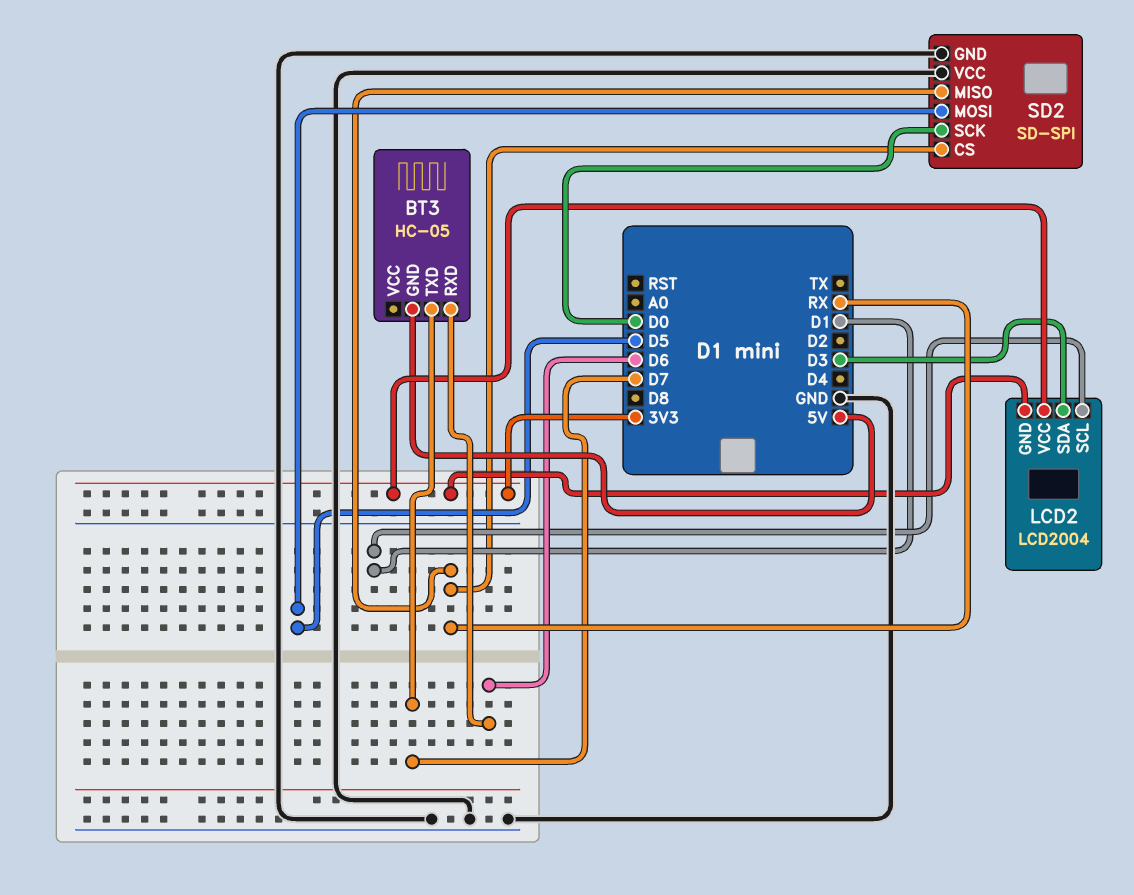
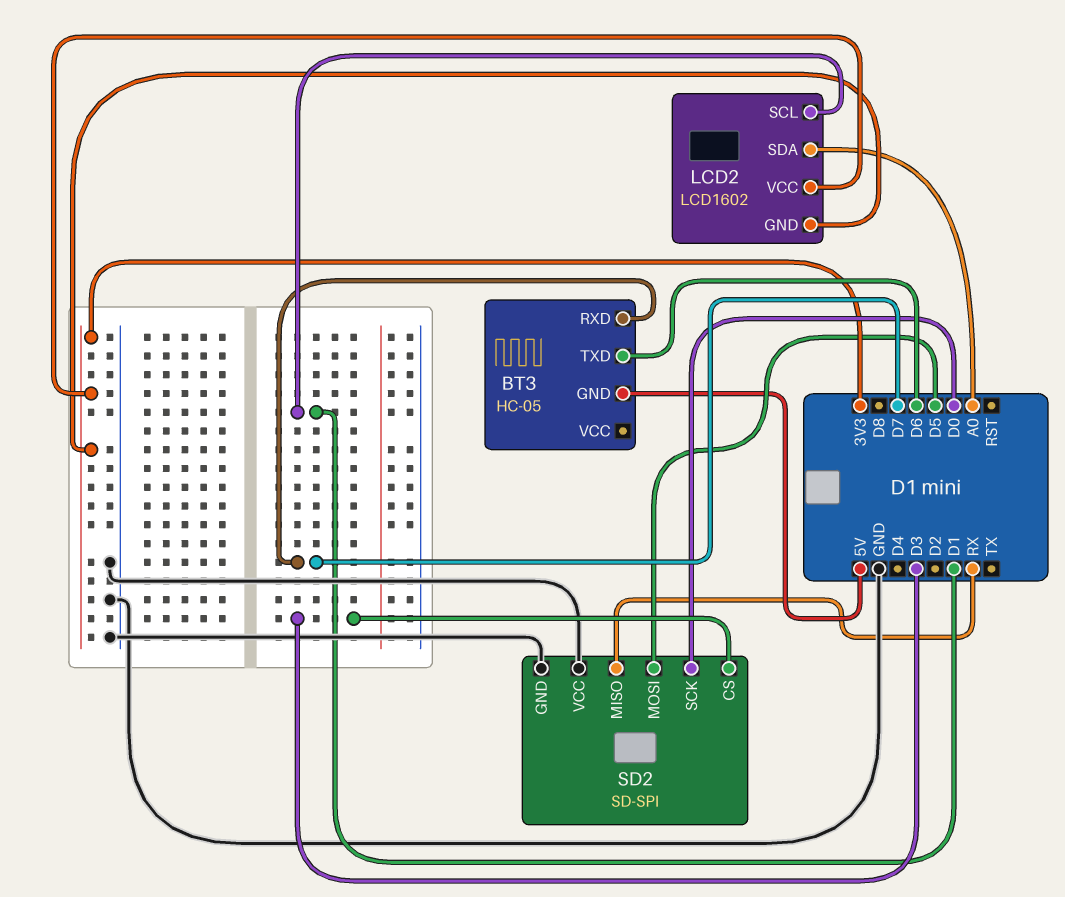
BT3 pin RXD: D6 -> D7
BT3 pin TXD: D7 -> D6
LCD2: LCD2004 -> LCD1602
LCD2 pin SDA: D3 -> A0
SD2 pin CS: RX -> D3

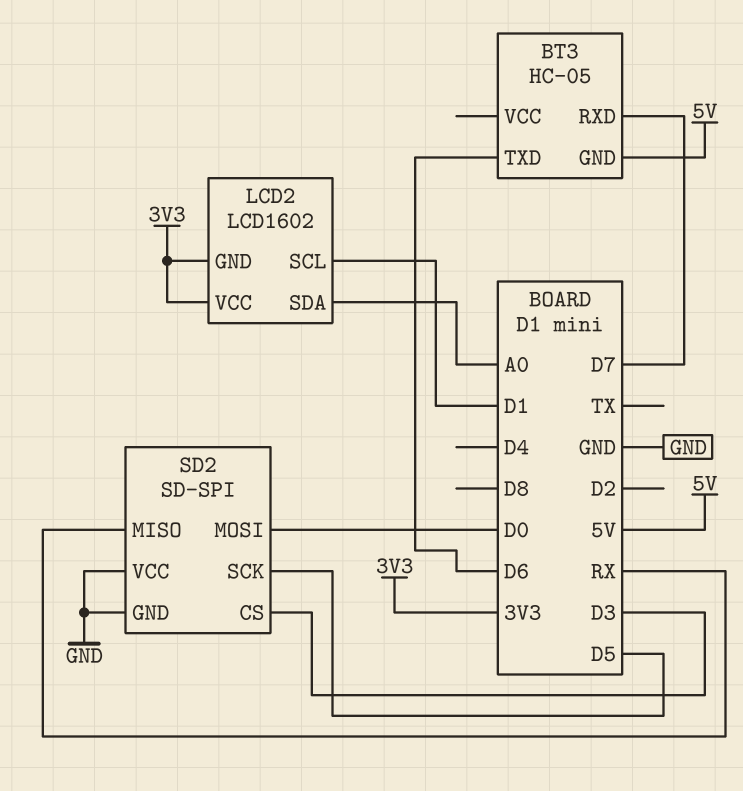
SD2 pin MOSI: D5 -> D0
SD2 pin SCK: D0 -> D5

